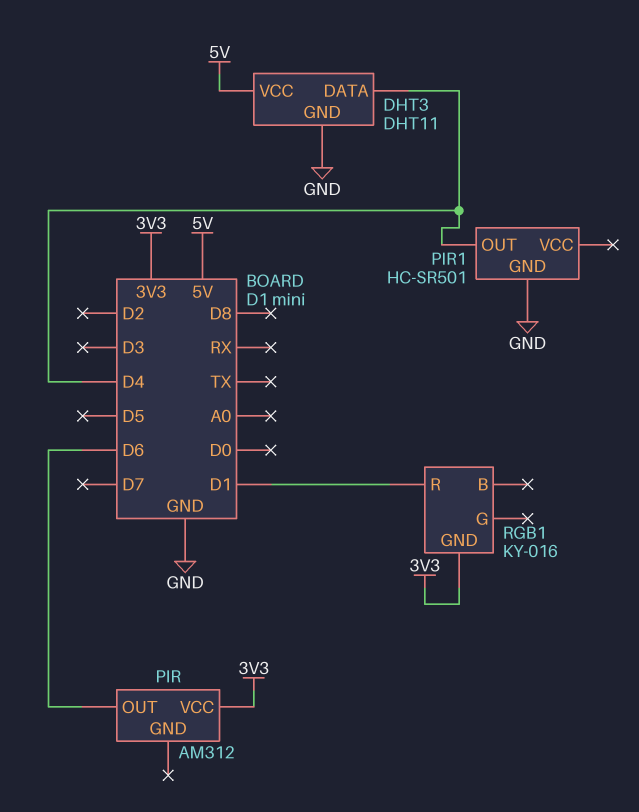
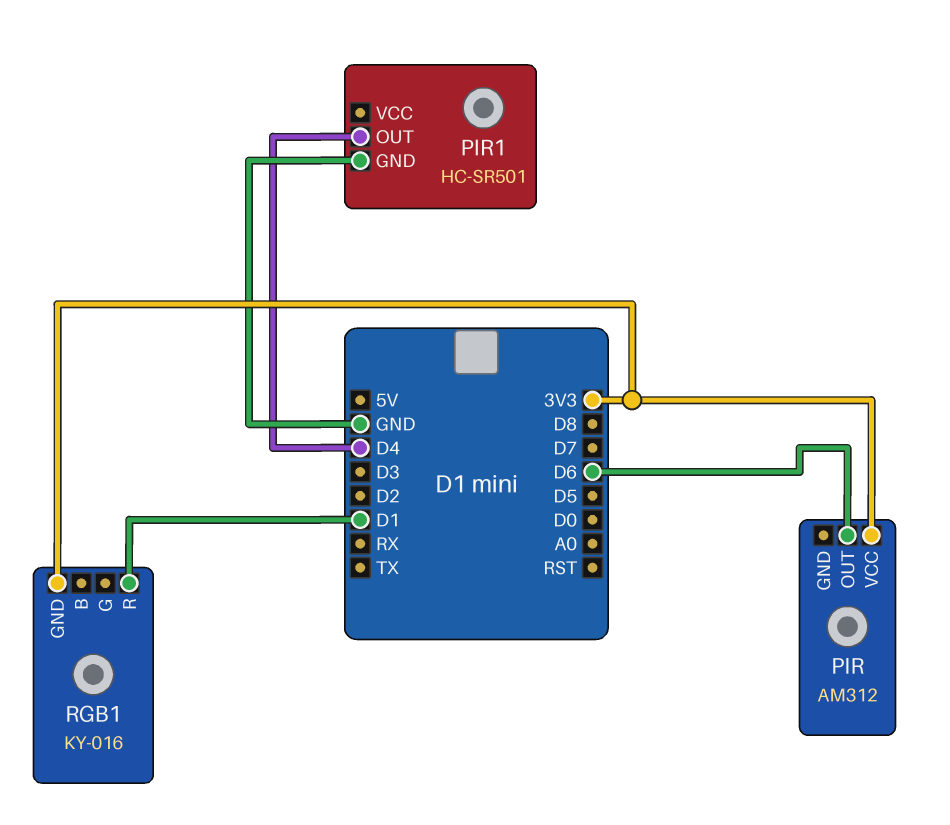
DHT3: DHT11 -> none
DHT3 pin DATA: D4 -> none
DHT3 pin GND: GND -> none
DHT3 pin VCC: 5V -> none

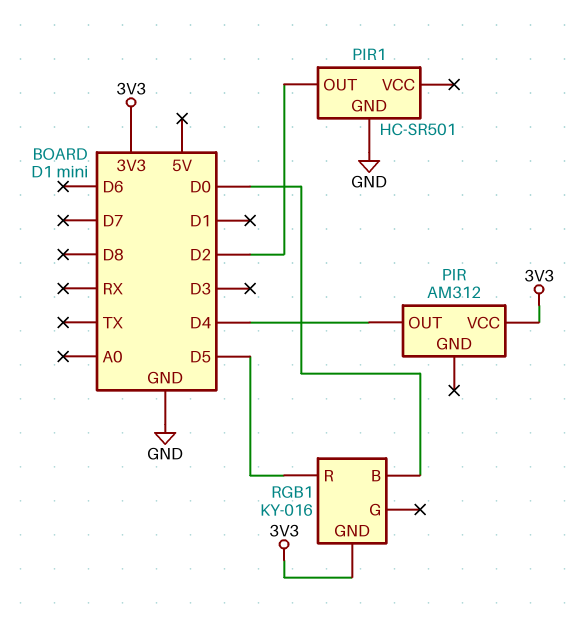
PIR pin OUT: D6 -> D4
PIR1 pin OUT: D4 -> D2
RGB1 pin B: none -> D0
RGB1 pin R: D1 -> D5

